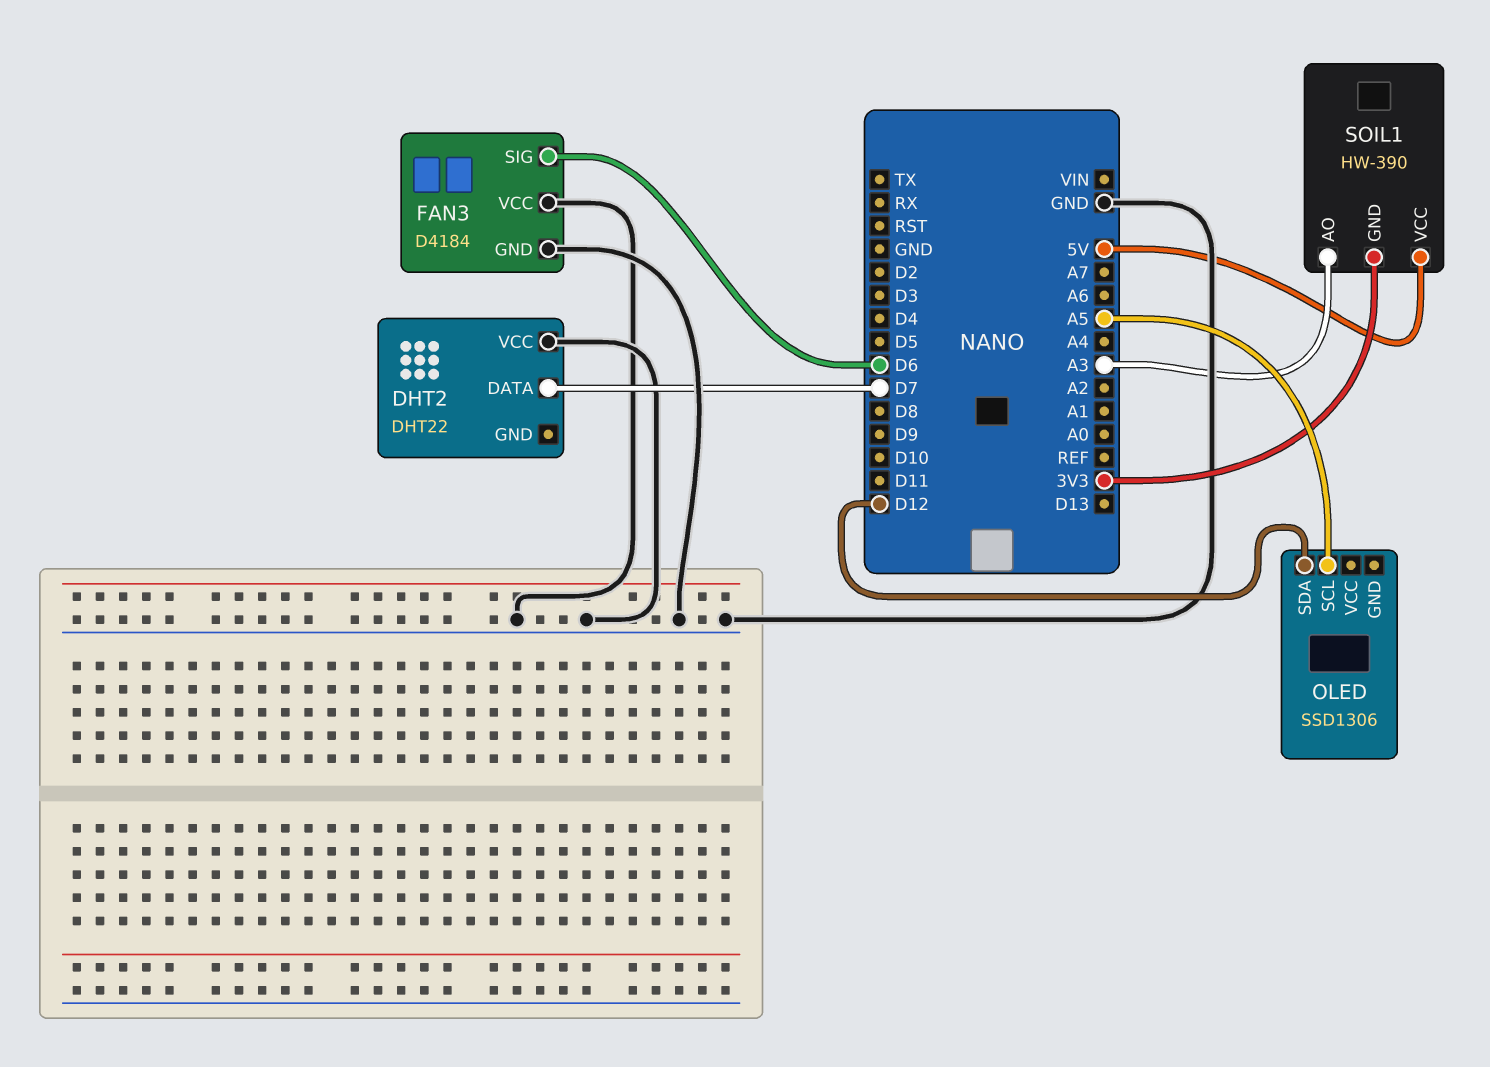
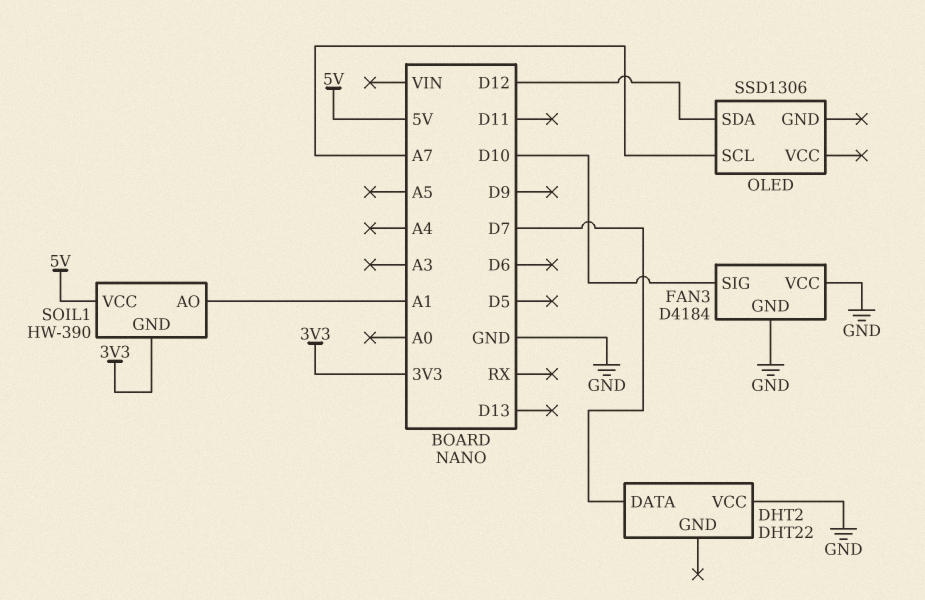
FAN3 pin SIG: D6 -> D10
OLED pin SCL: A5 -> A7
SOIL1 pin AO: A3 -> A1

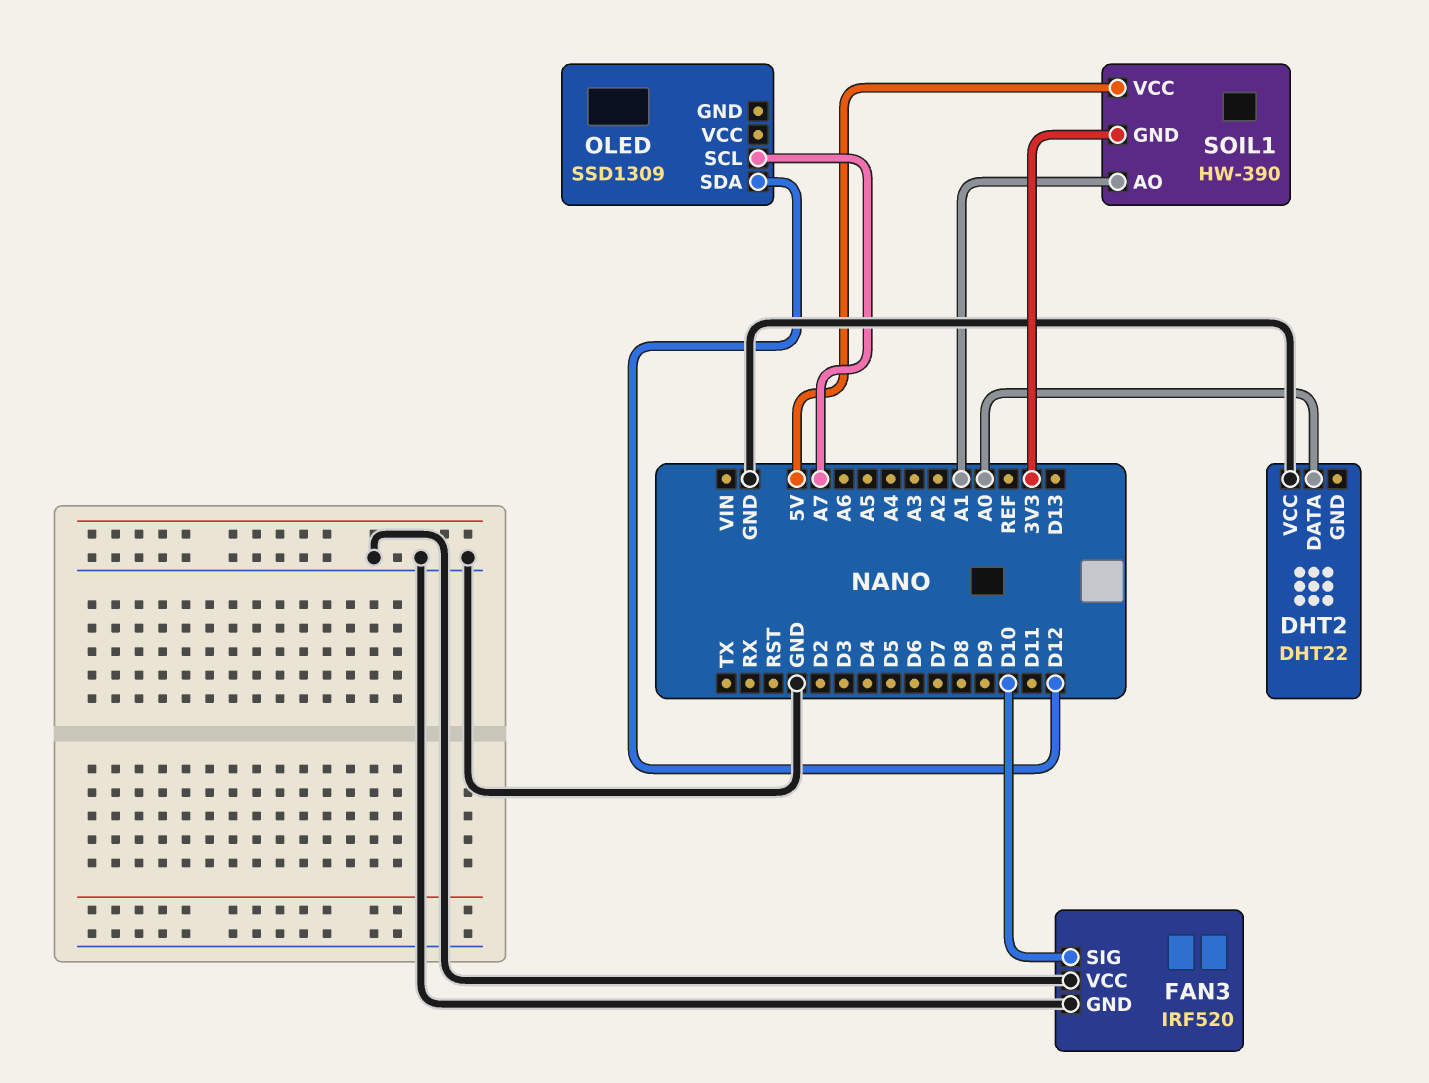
DHT2 pin DATA: D7 -> A0
FAN3: D4184 -> IRF520
OLED: SSD1306 -> SSD1309

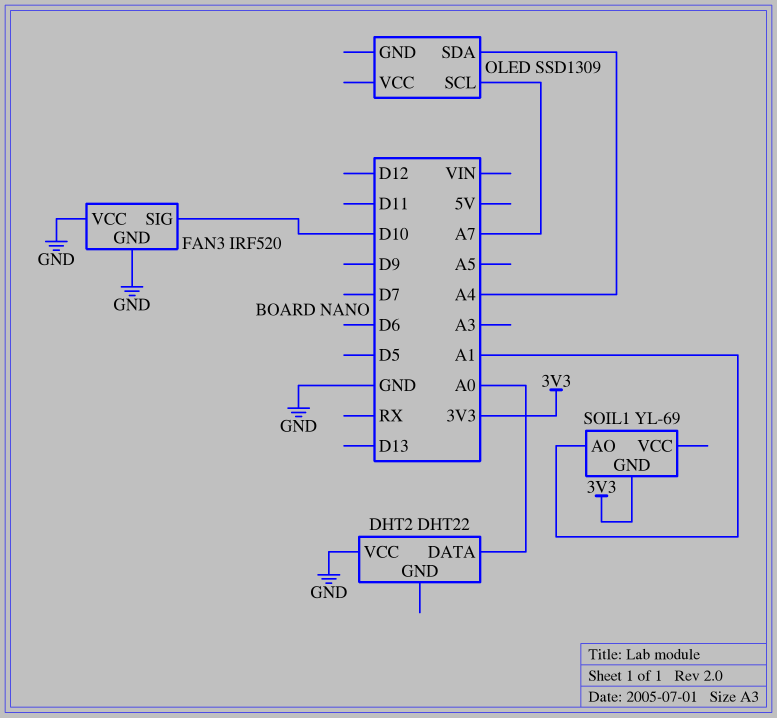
OLED pin SDA: D12 -> A4
SOIL1: HW-390 -> YL-69
SOIL1 pin VCC: 5V -> none

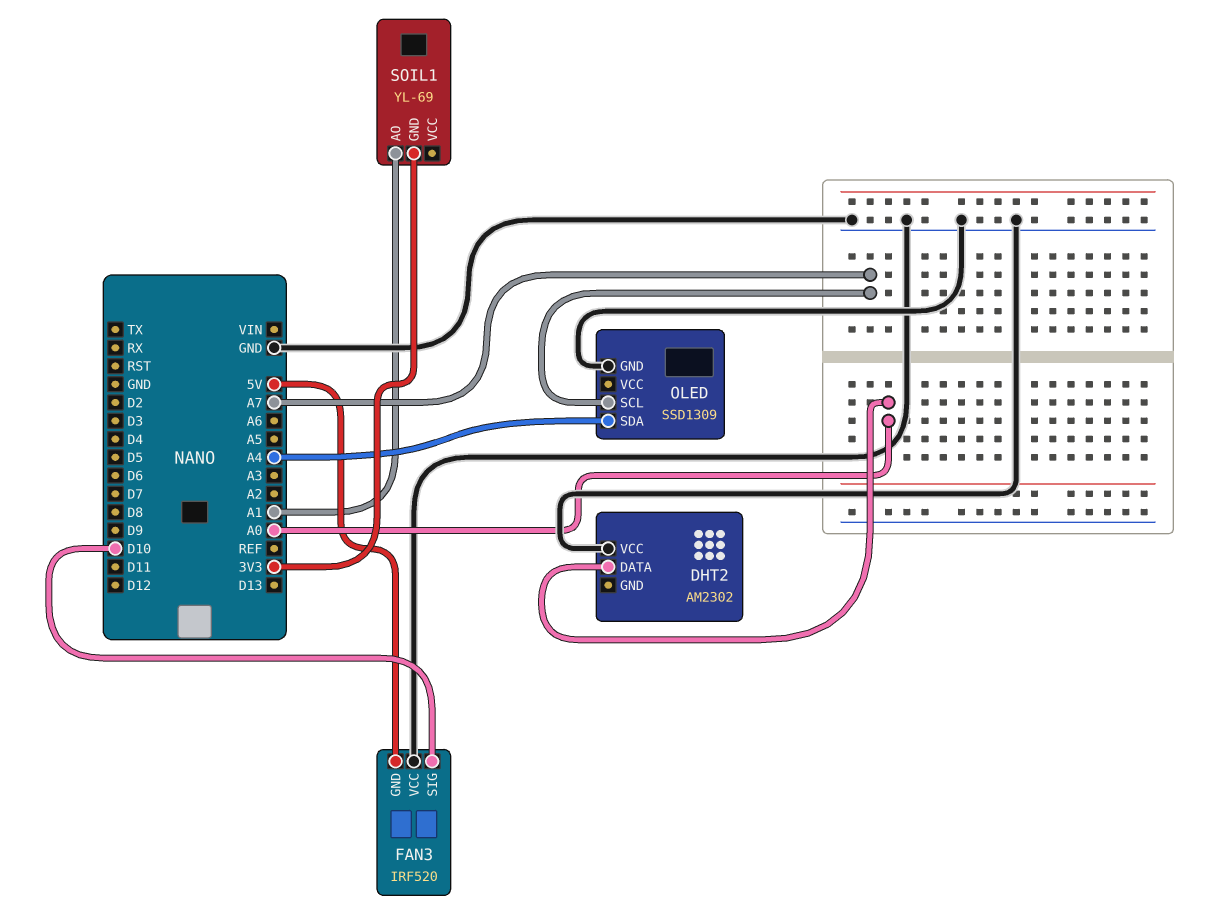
DHT2: DHT22 -> AM2302
FAN3 pin GND: GND -> 5V
OLED pin GND: none -> GND

